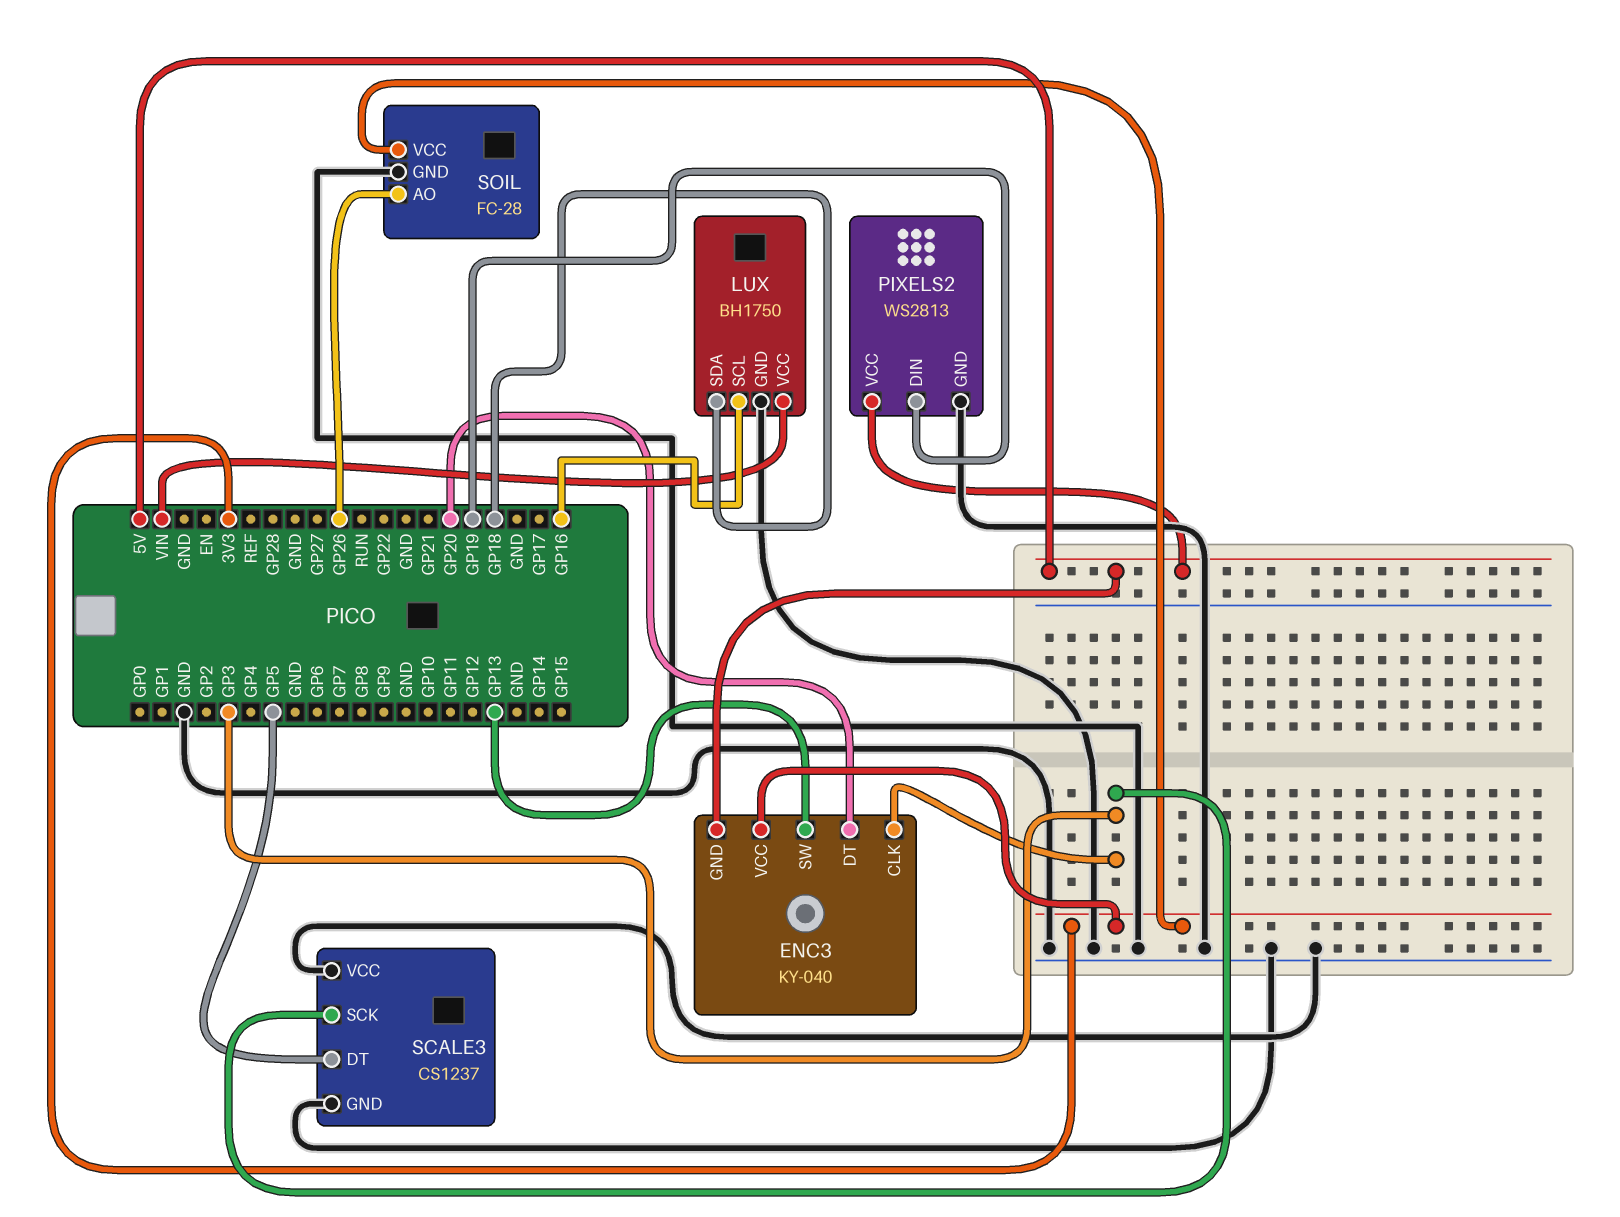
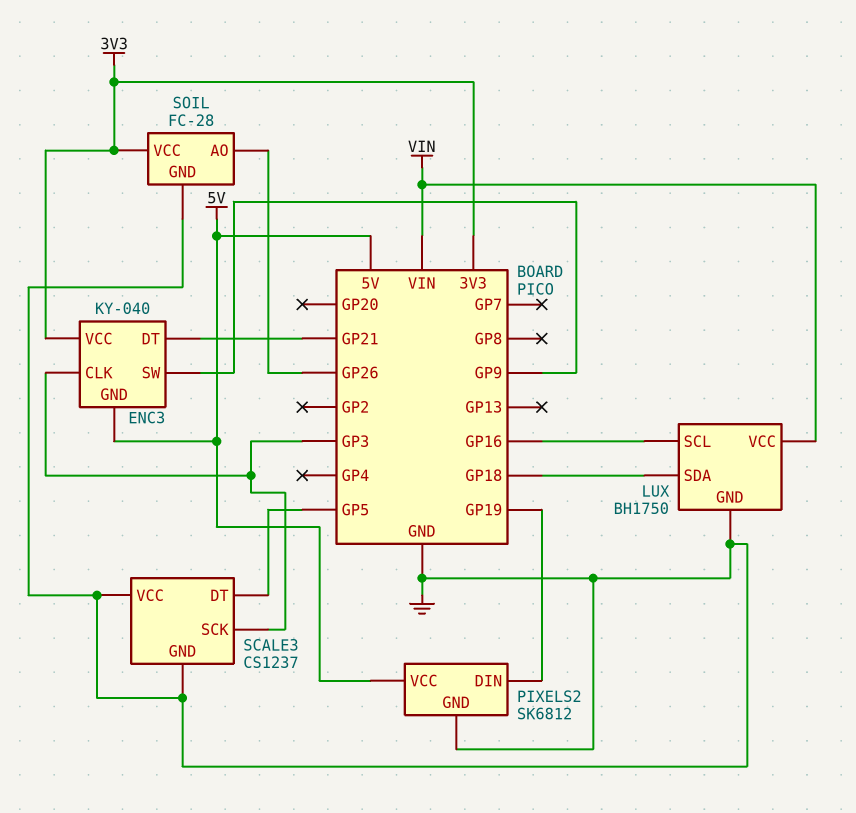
ENC3 pin DT: GP20 -> GP21
ENC3 pin SW: GP13 -> GP9
PIXELS2: WS2813 -> SK6812

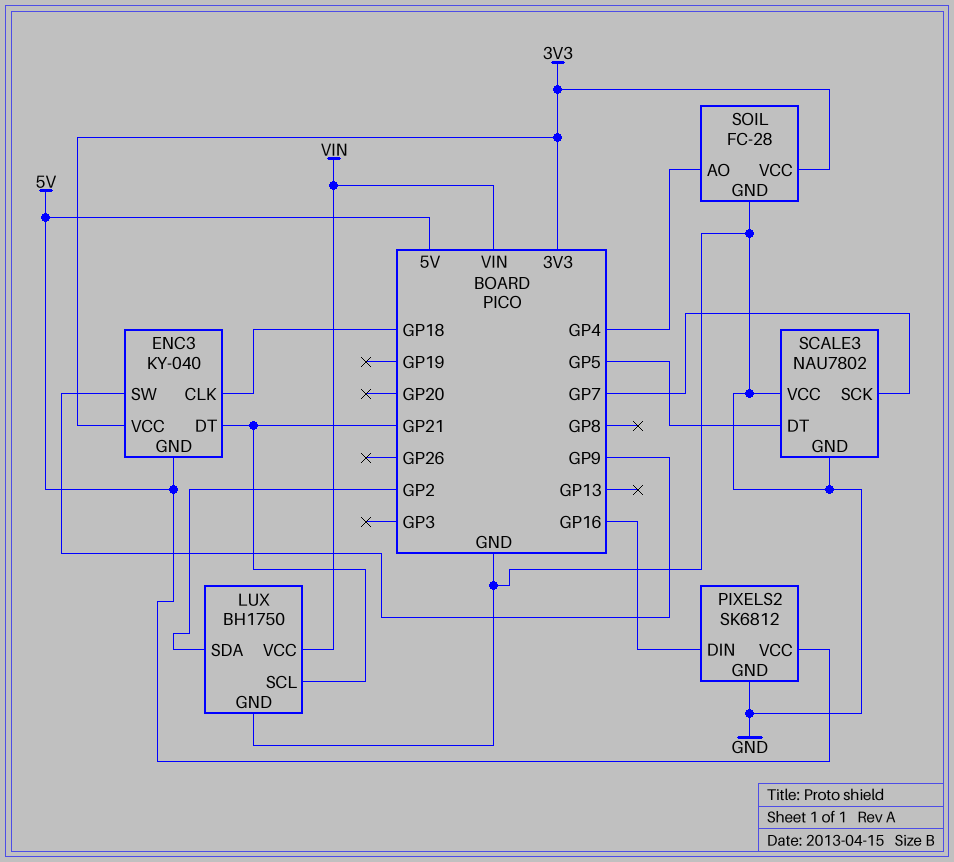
ENC3 pin CLK: GP3 -> GP18
LUX pin SCL: GP16 -> GP21
LUX pin SDA: GP18 -> GP2
PIXELS2 pin DIN: GP19 -> GP16
SCALE3: CS1237 -> NAU7802
SCALE3 pin SCK: GP3 -> GP7
SOIL pin AO: GP26 -> GP4

